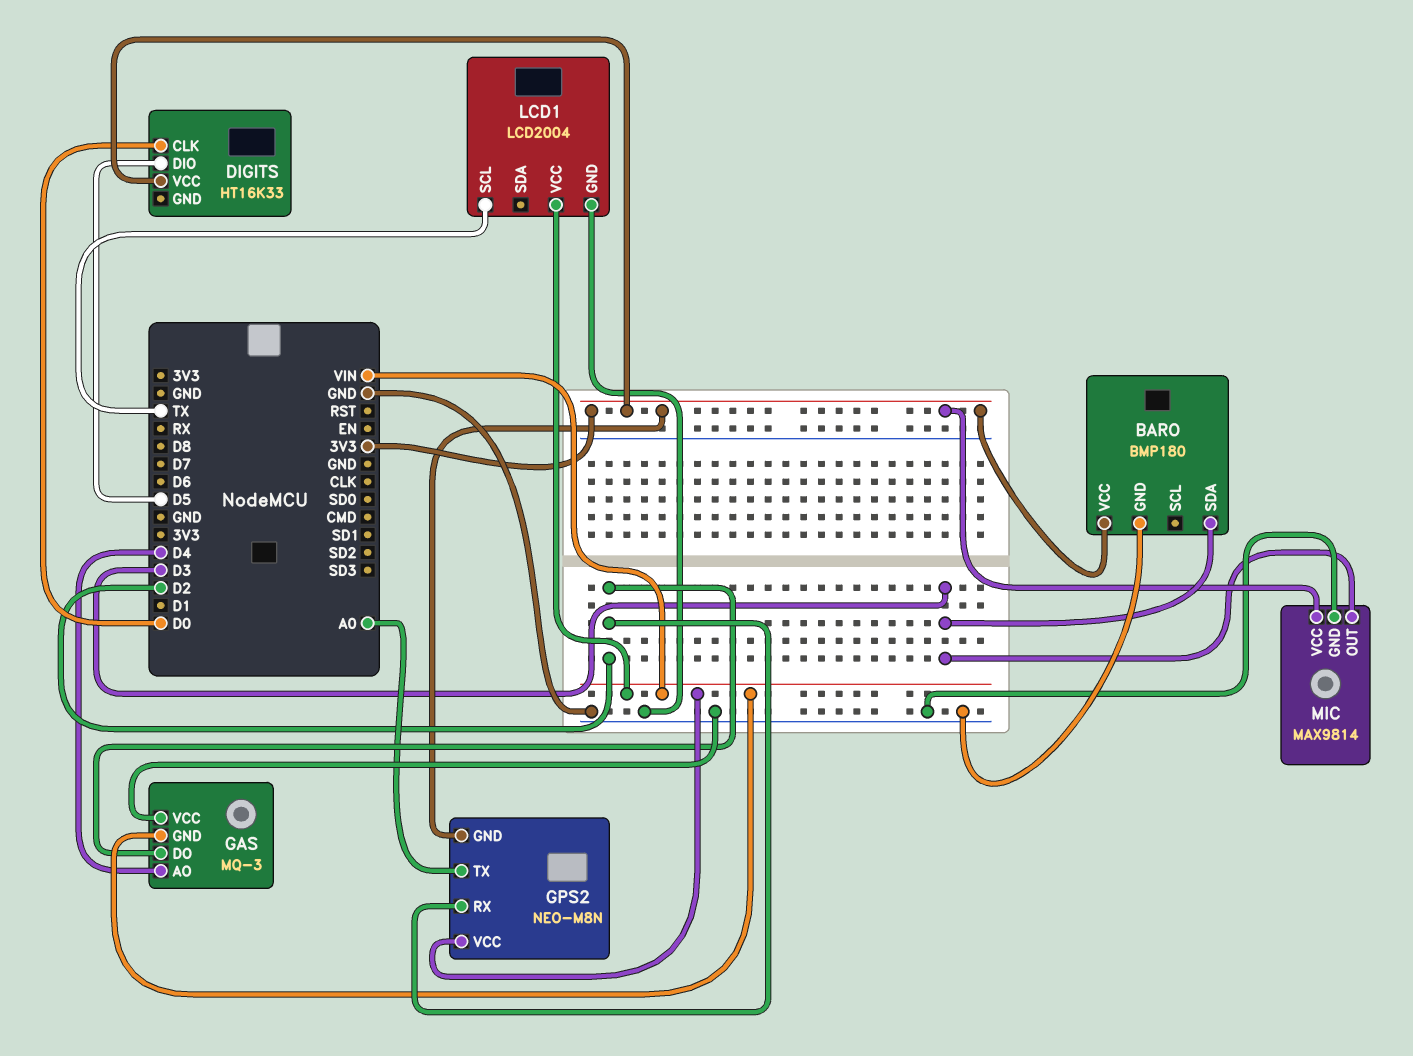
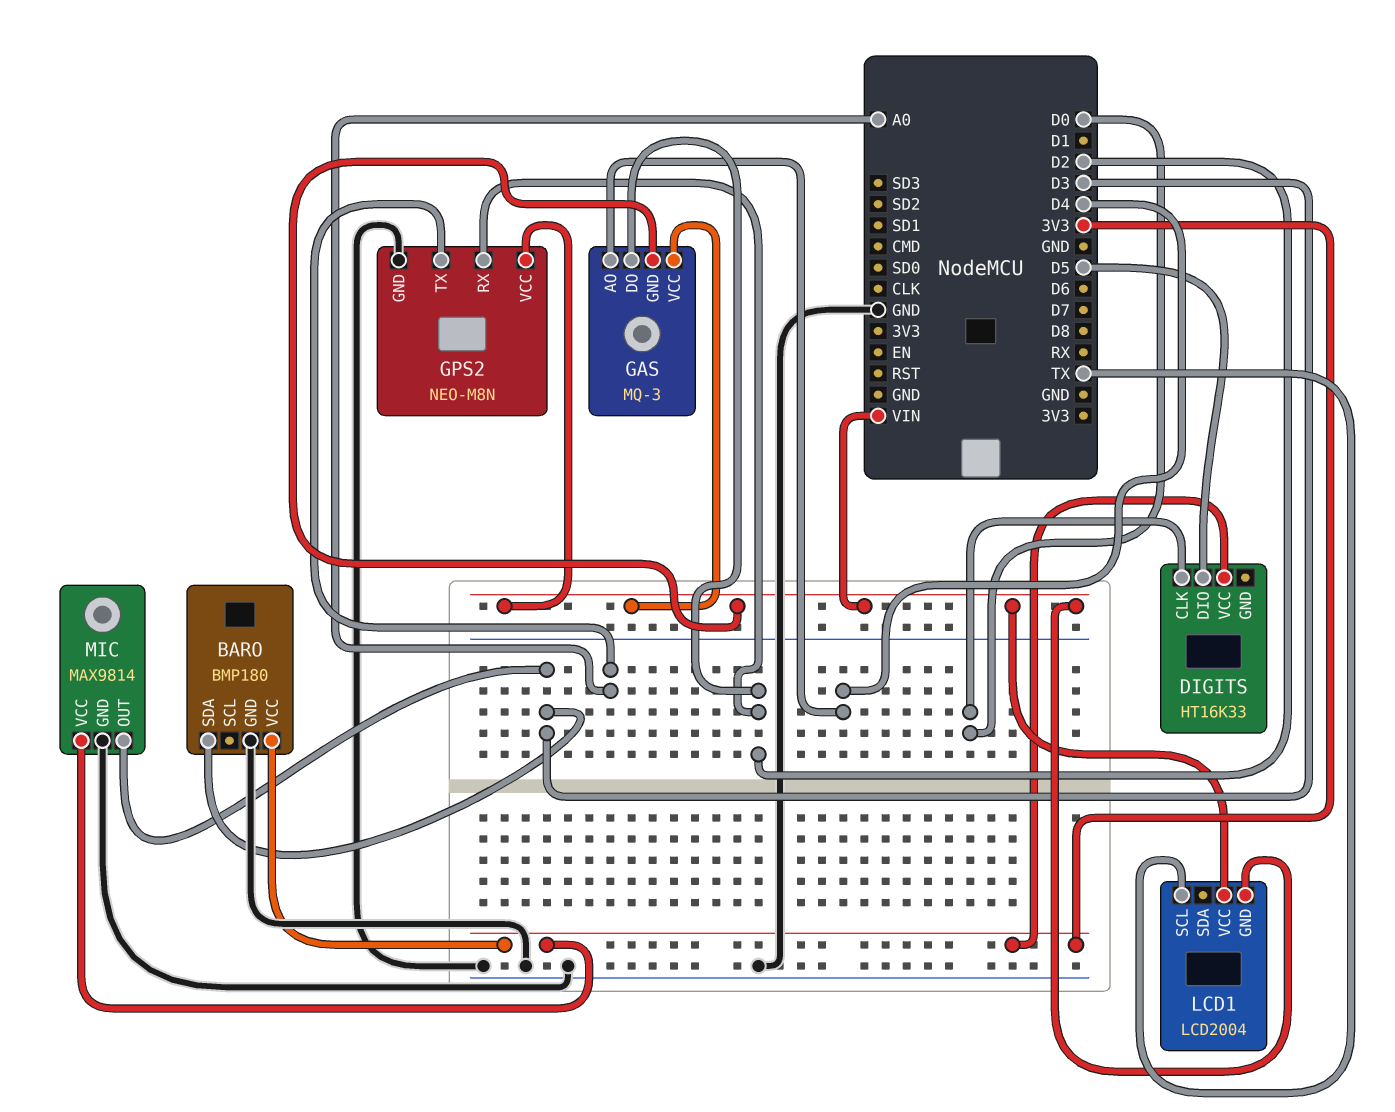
GAS pin VCC: GND -> VIN
GPS2 pin GND: 3V3 -> GND
LCD1 pin GND: GND -> VIN

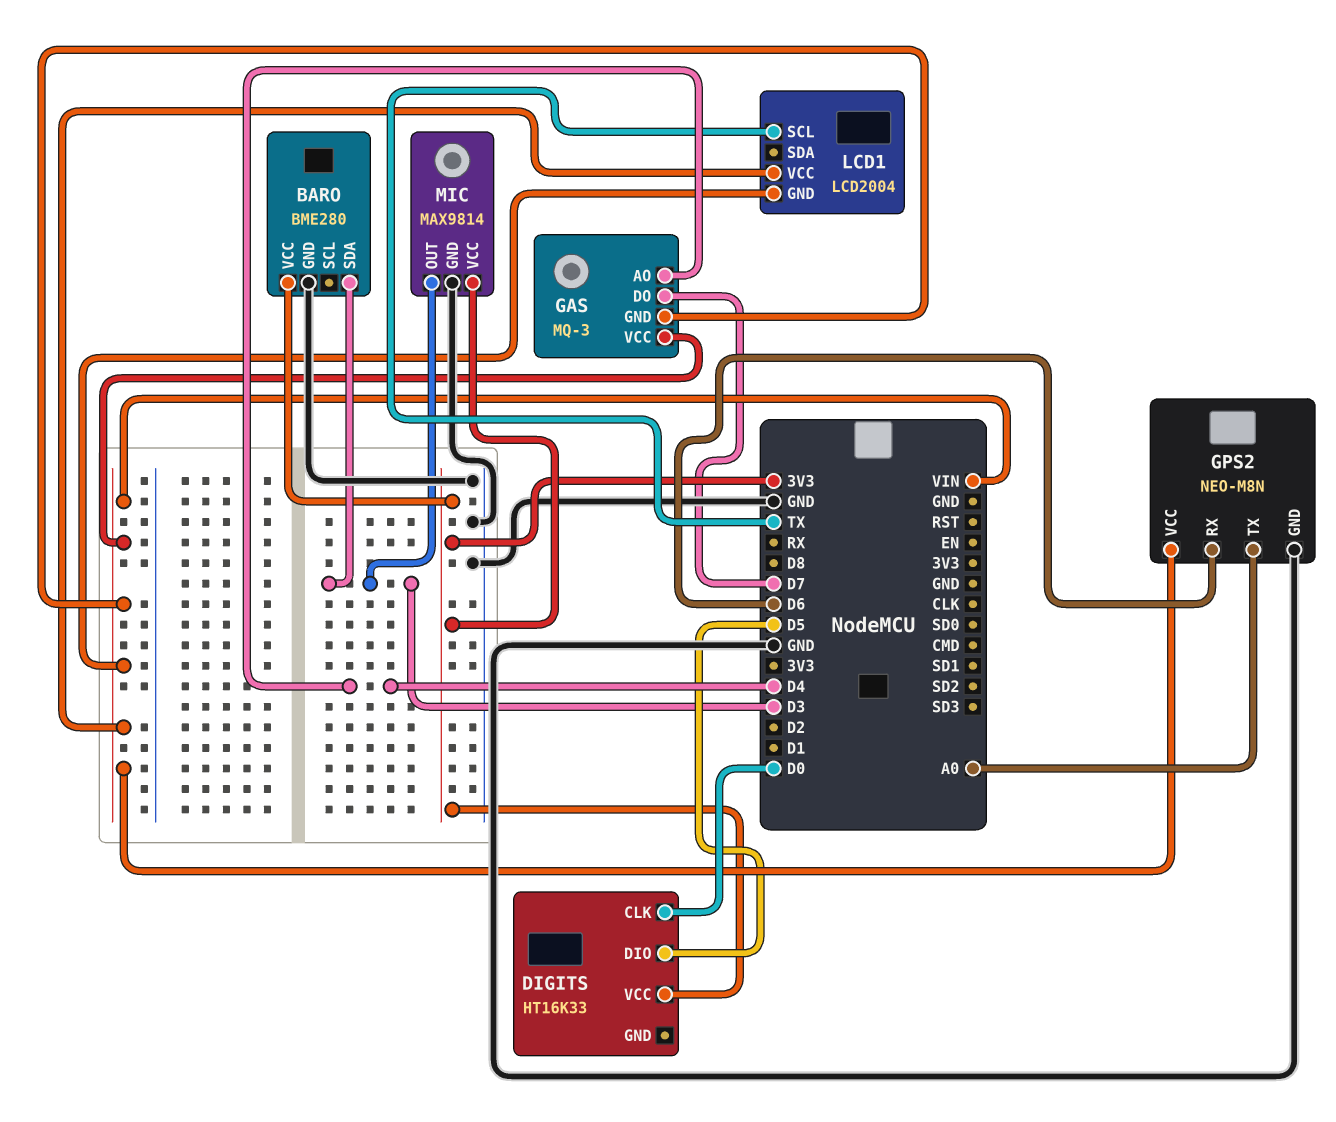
BARO: BMP180 -> BME280
GAS pin DO: D2 -> D7
GPS2 pin RX: D2 -> D6

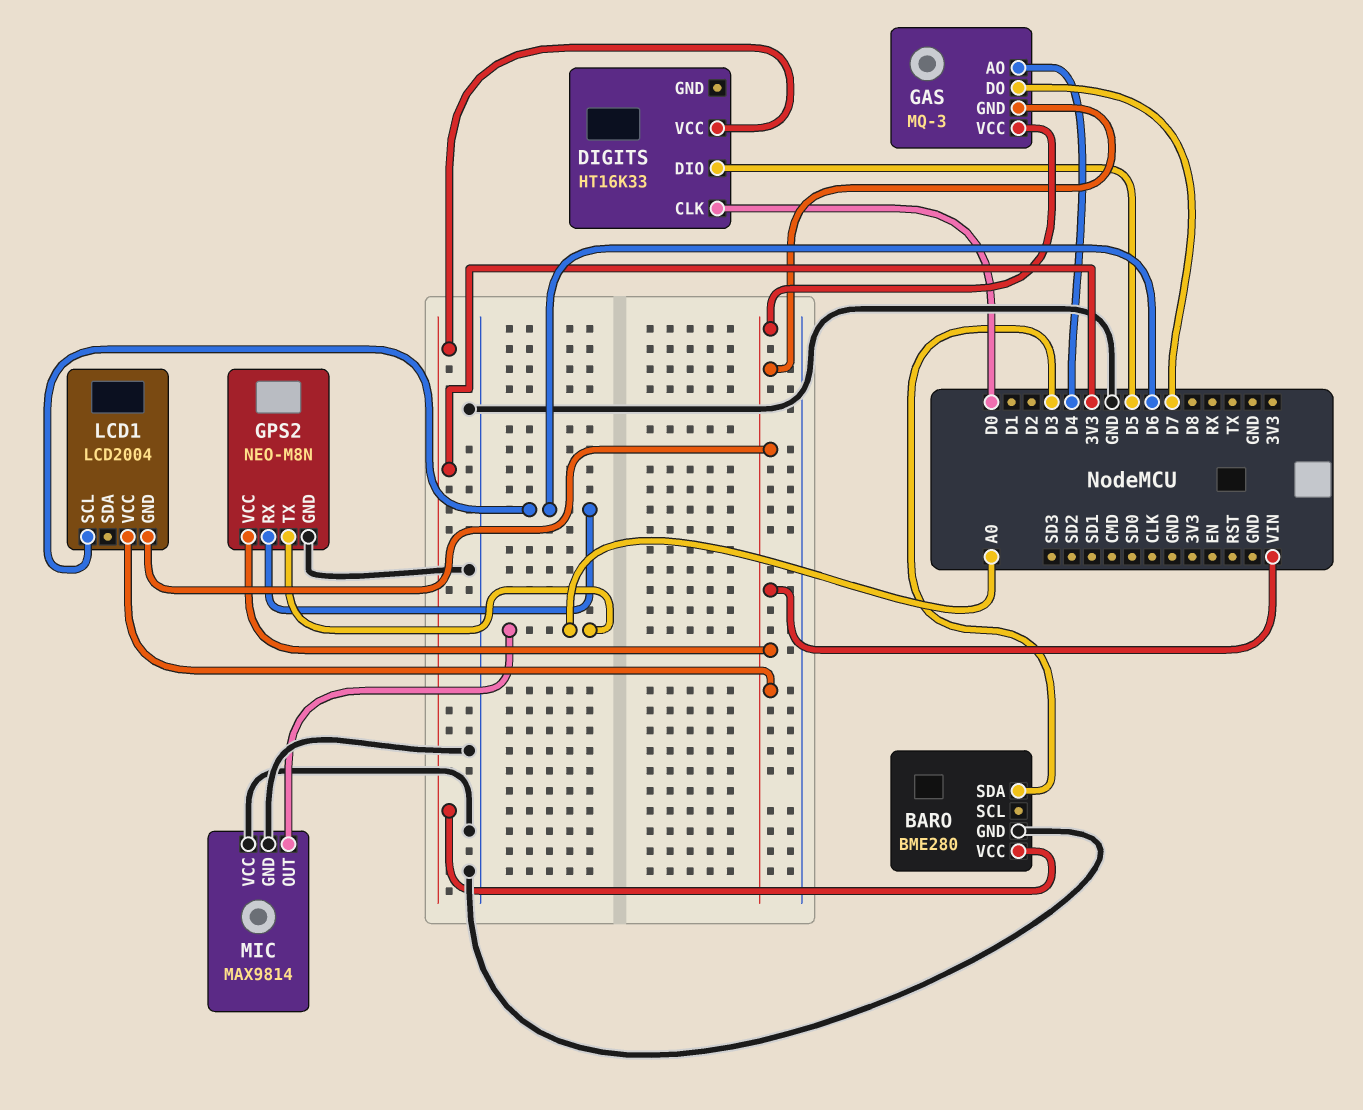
LCD1 pin SCL: TX -> D6
MIC pin OUT: D3 -> A0
MIC pin VCC: 3V3 -> GND

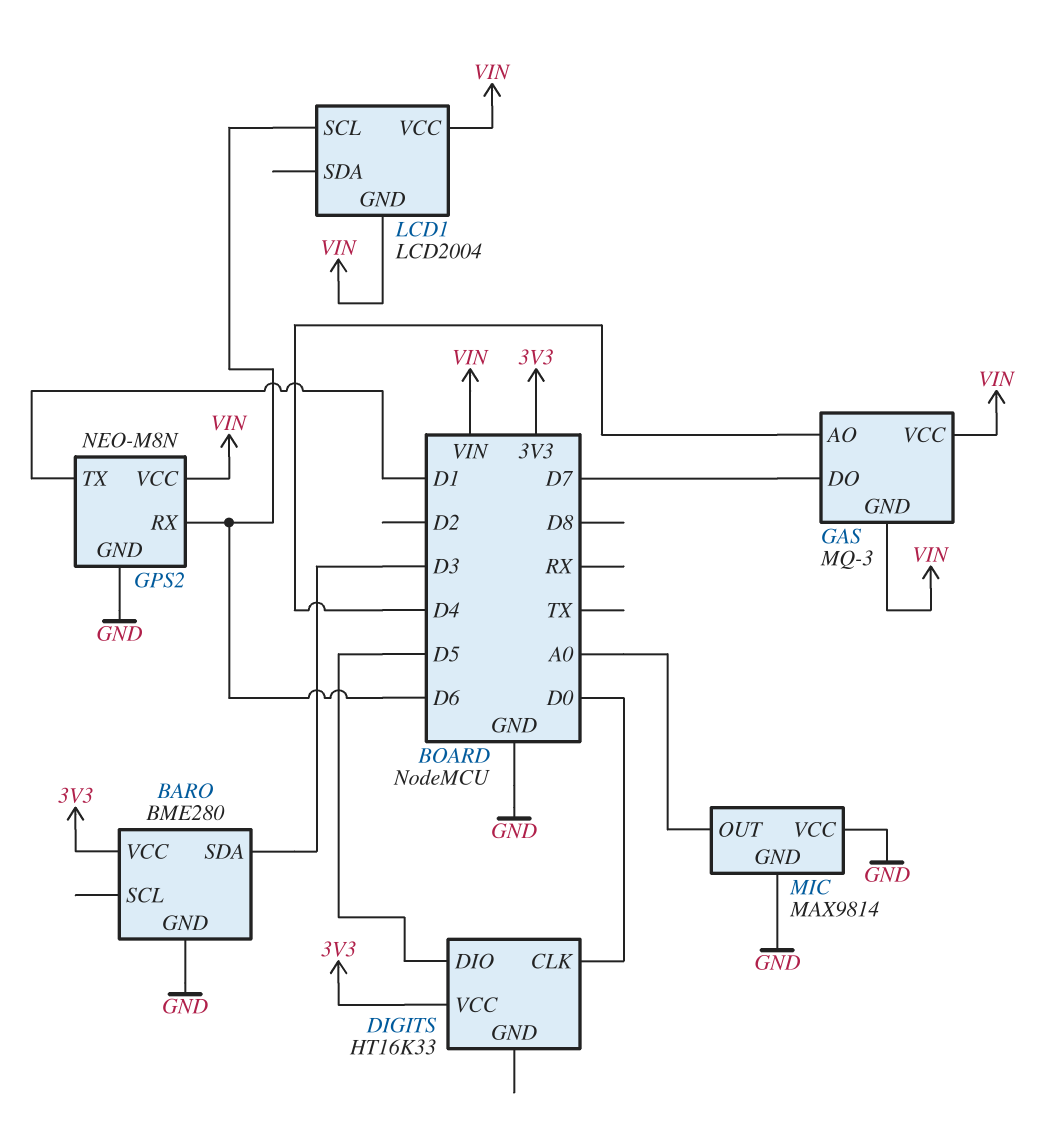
GPS2 pin TX: A0 -> D1

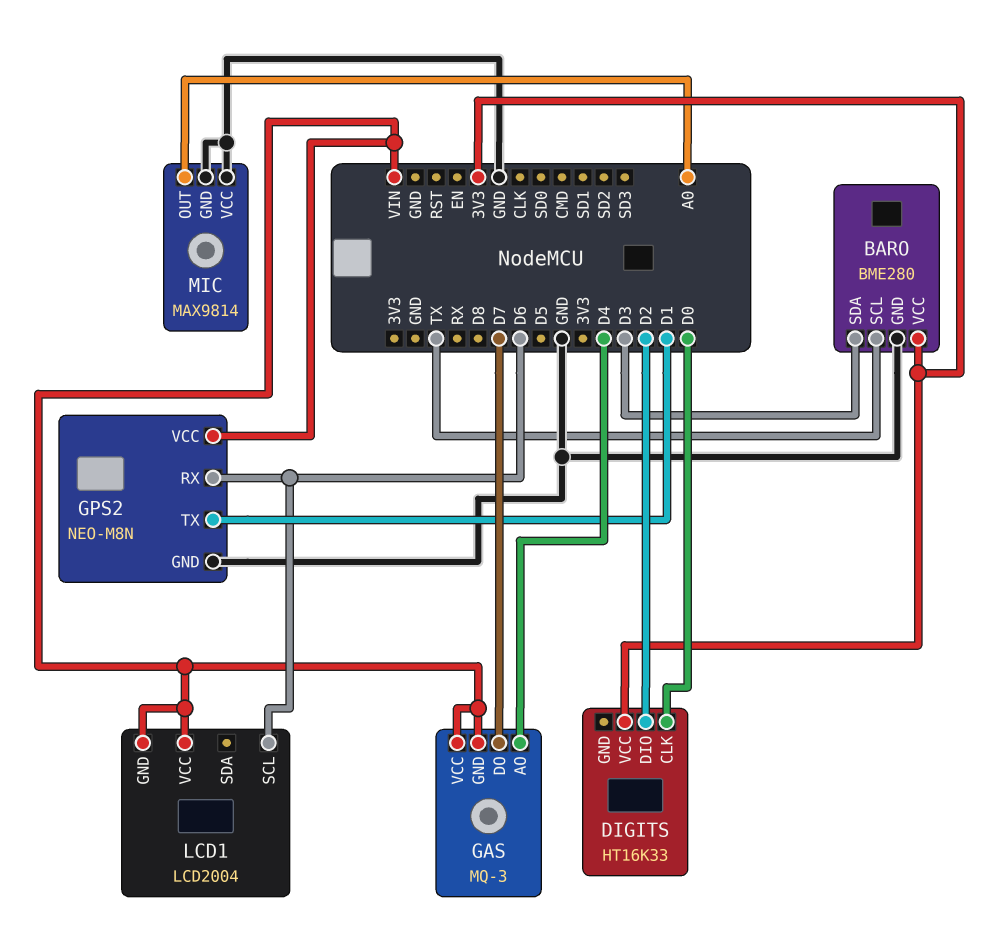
BARO pin SCL: none -> TX
DIGITS pin DIO: D5 -> D2

